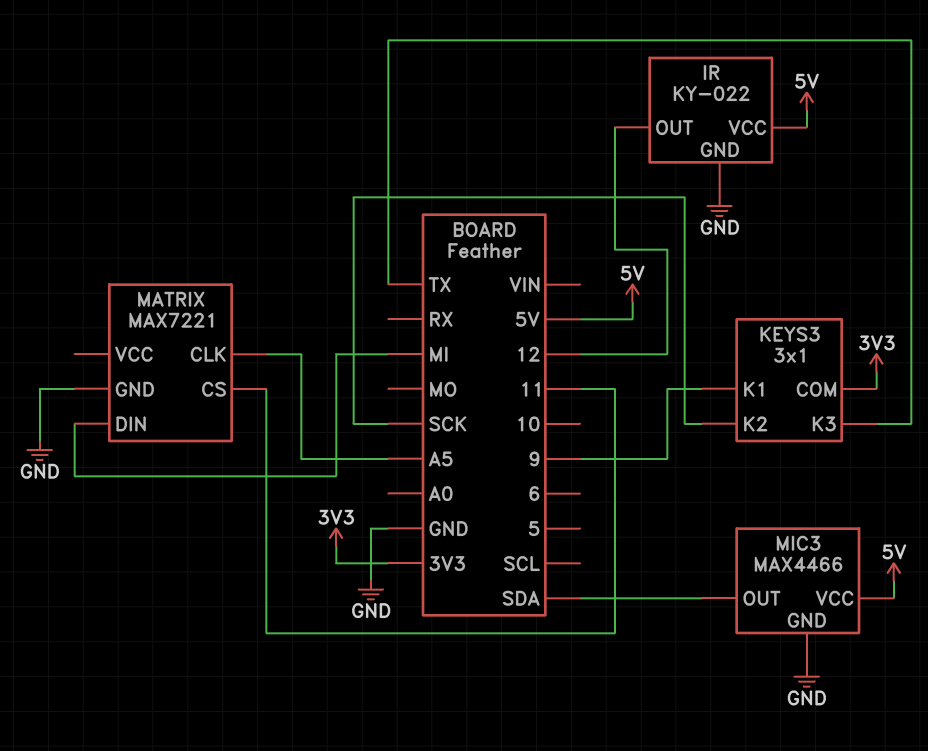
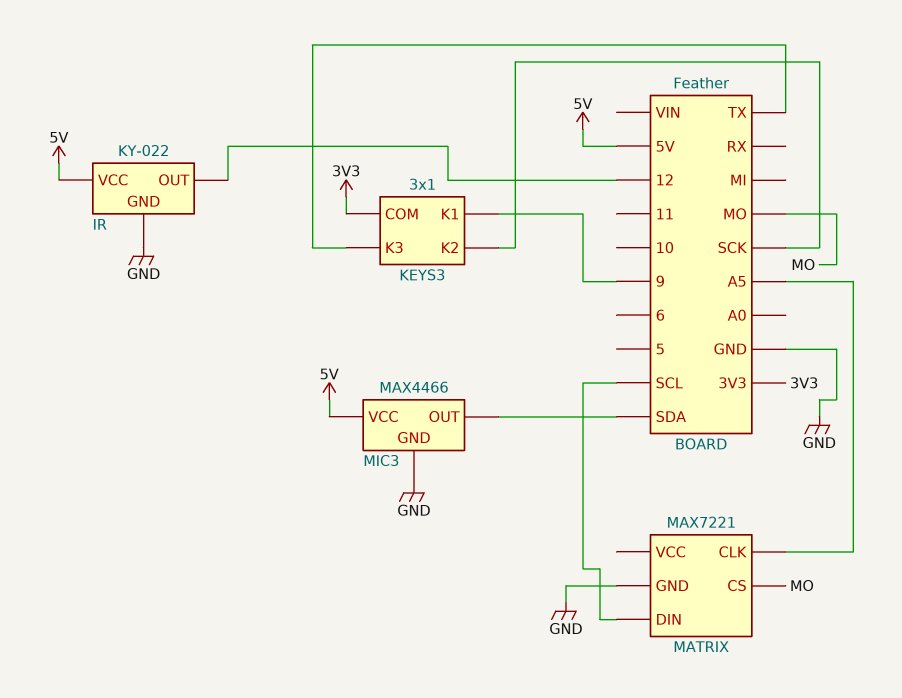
MATRIX pin CS: 11 -> MO
MATRIX pin DIN: MI -> SCL

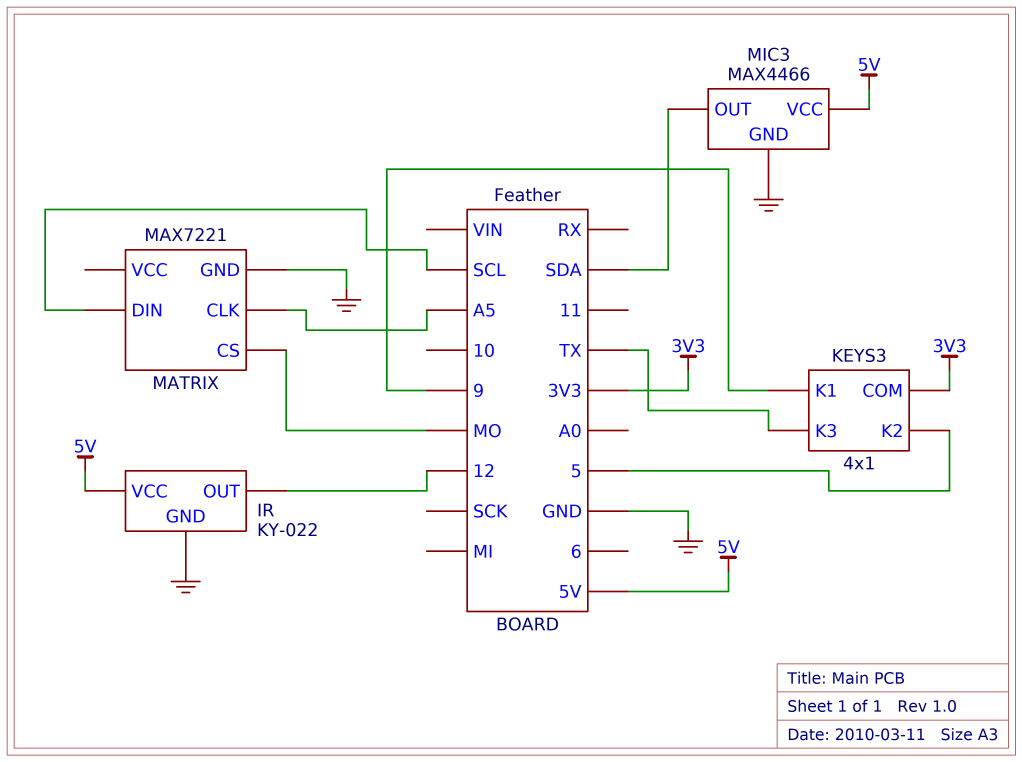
KEYS3: 3x1 -> 4x1
KEYS3 pin K2: SCK -> 5

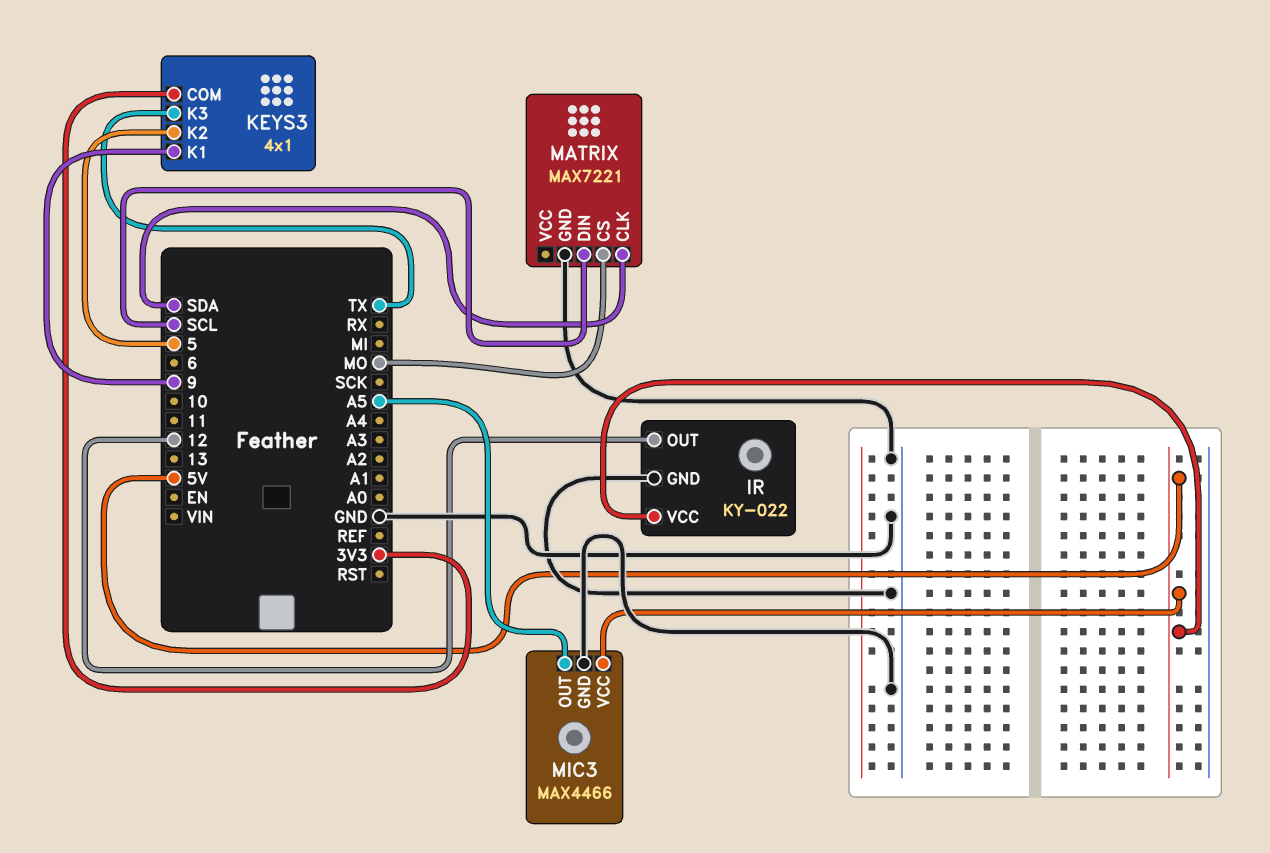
MATRIX pin CLK: A5 -> SDA
MIC3 pin OUT: SDA -> A5

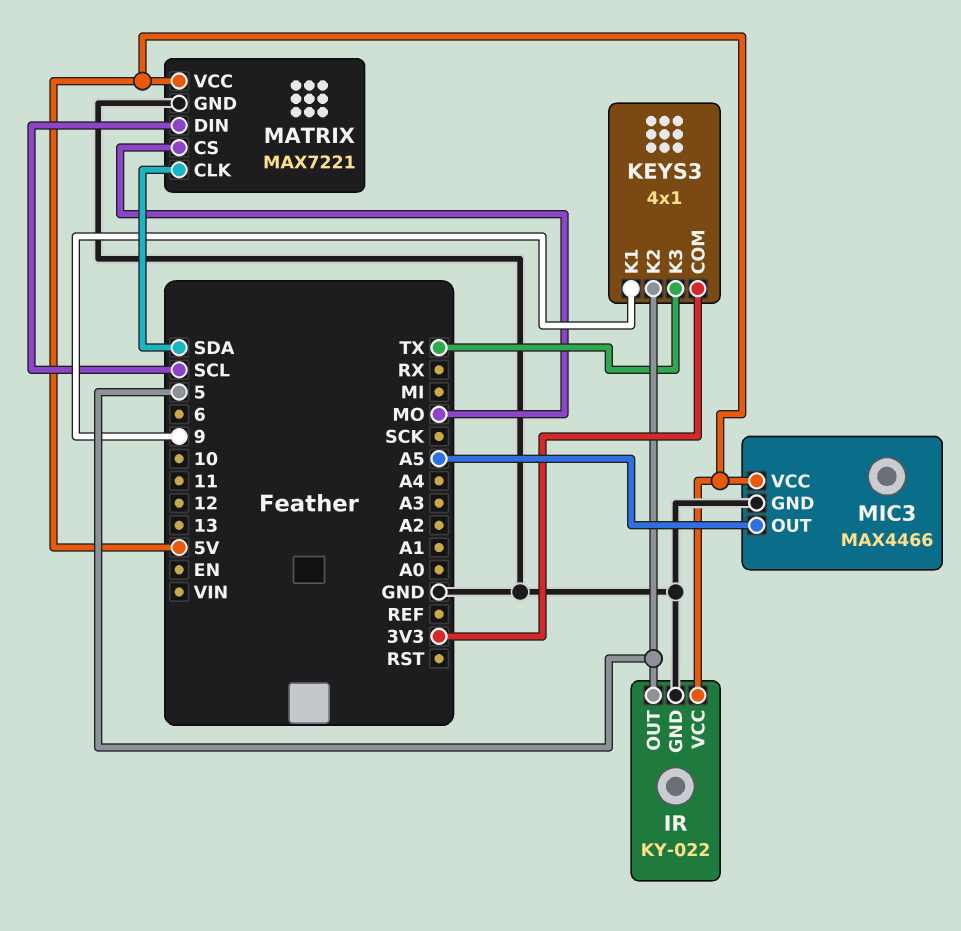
IR pin OUT: 12 -> 5
MATRIX pin VCC: none -> 5V

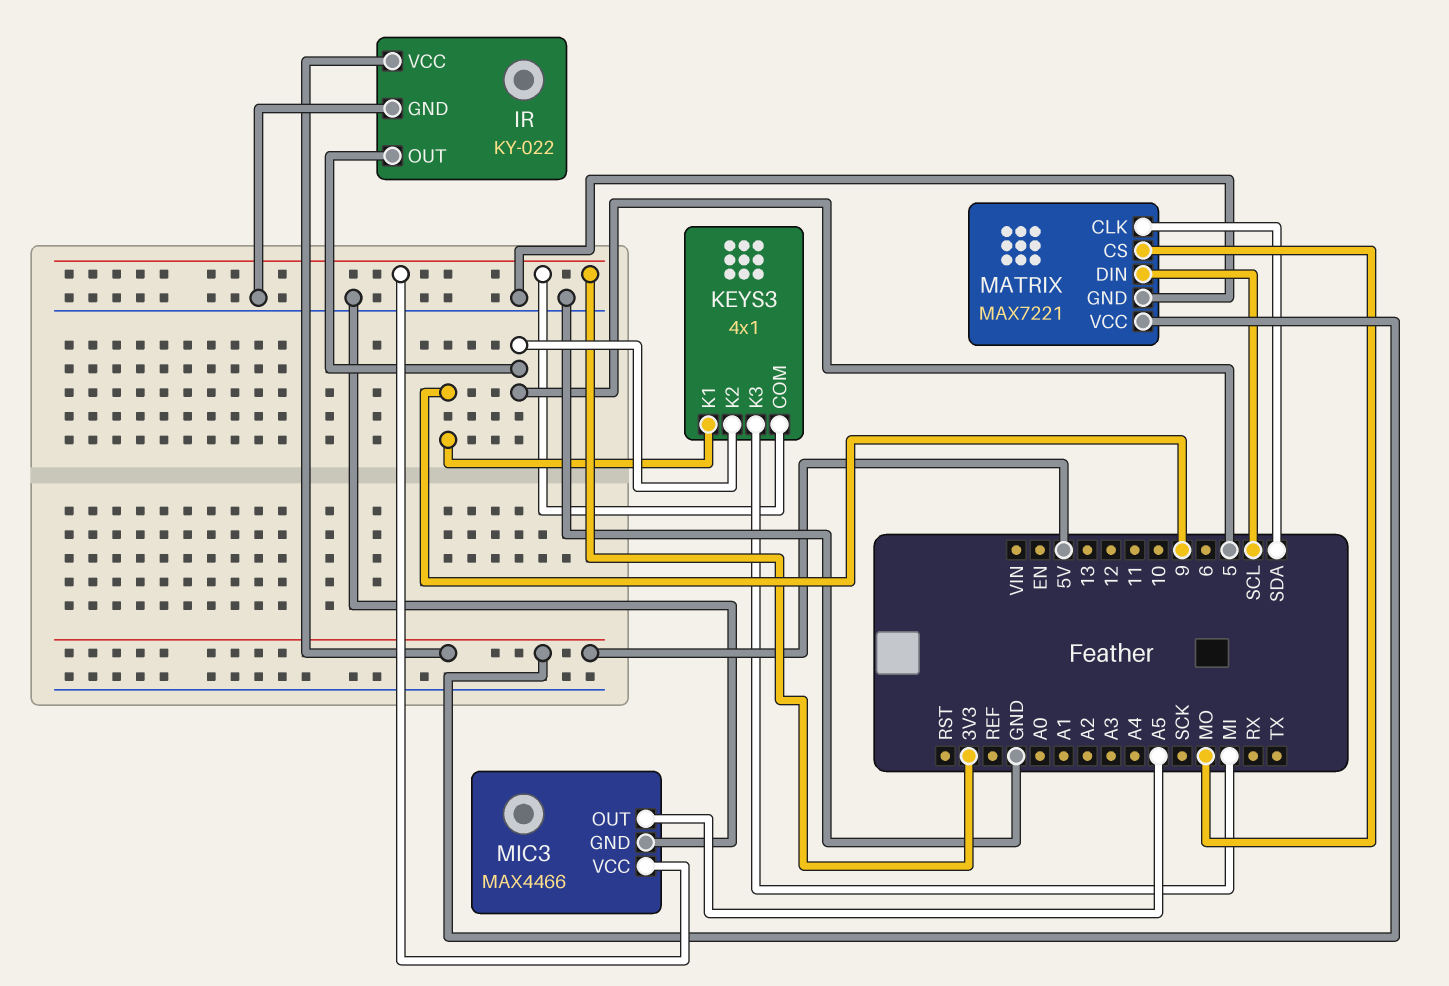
KEYS3 pin K3: TX -> MI
MIC3 pin VCC: 5V -> 3V3

